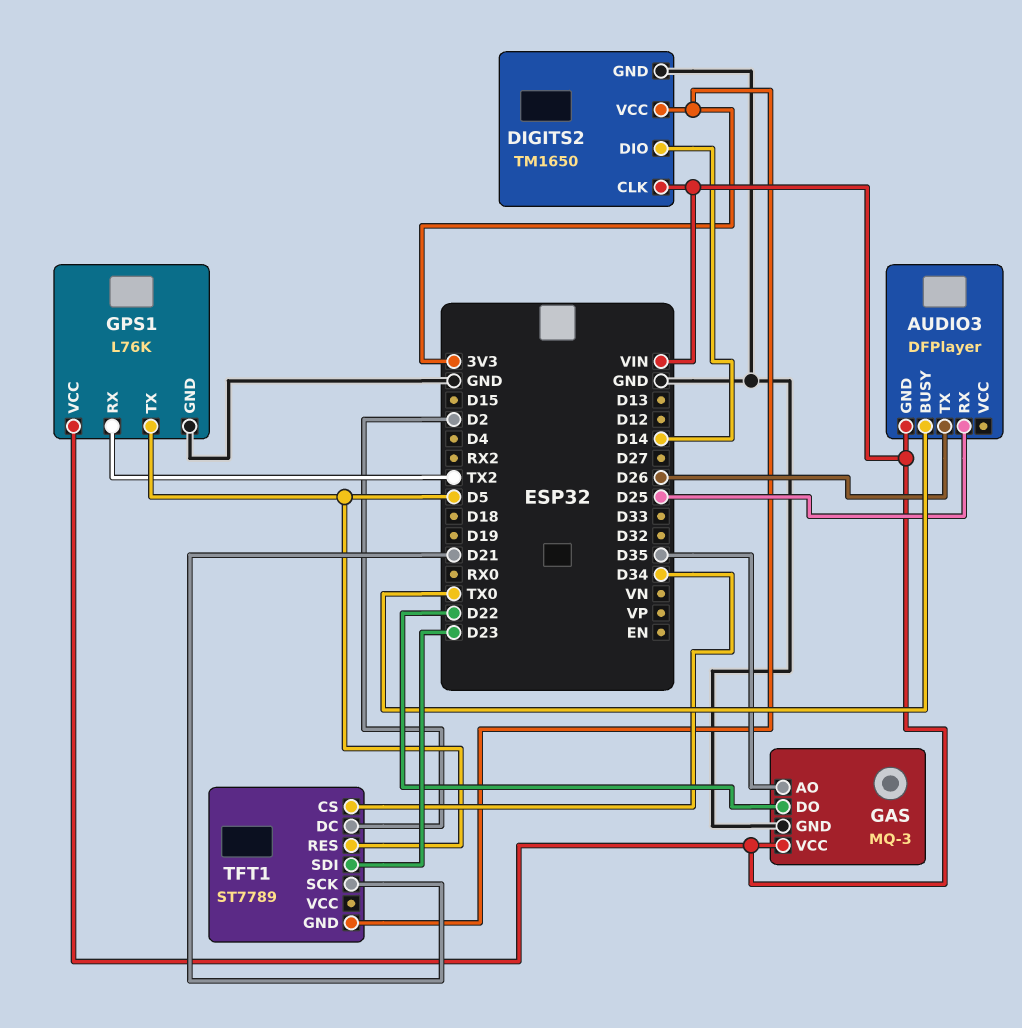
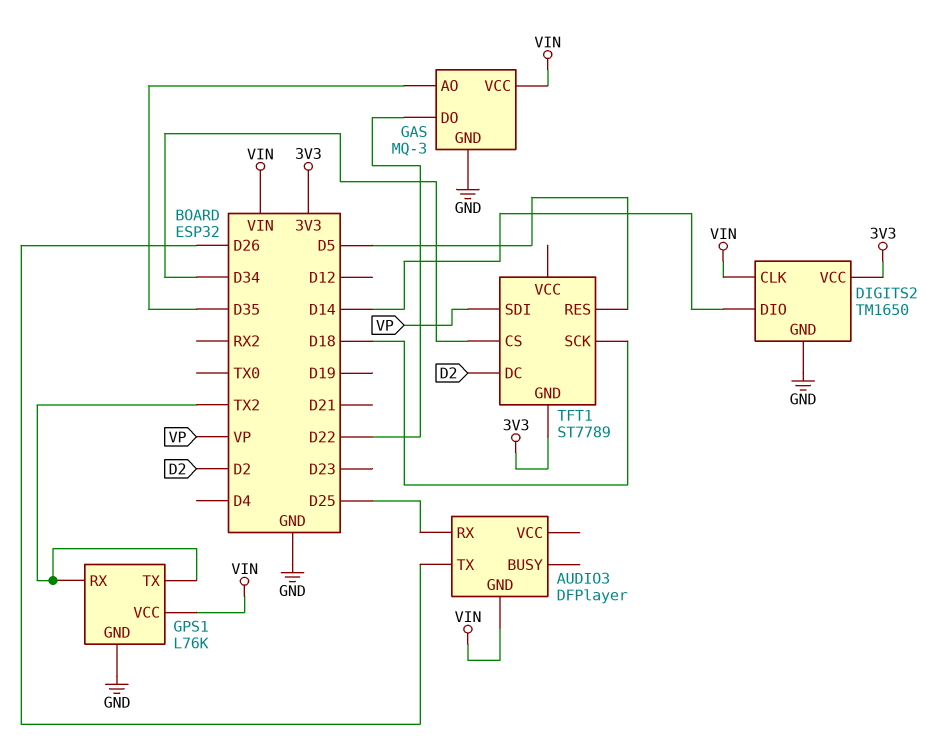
AUDIO3 pin BUSY: TX0 -> none
GPS1 pin TX: D5 -> TX2
TFT1 pin SCK: D21 -> D18
TFT1 pin SDI: D23 -> VP

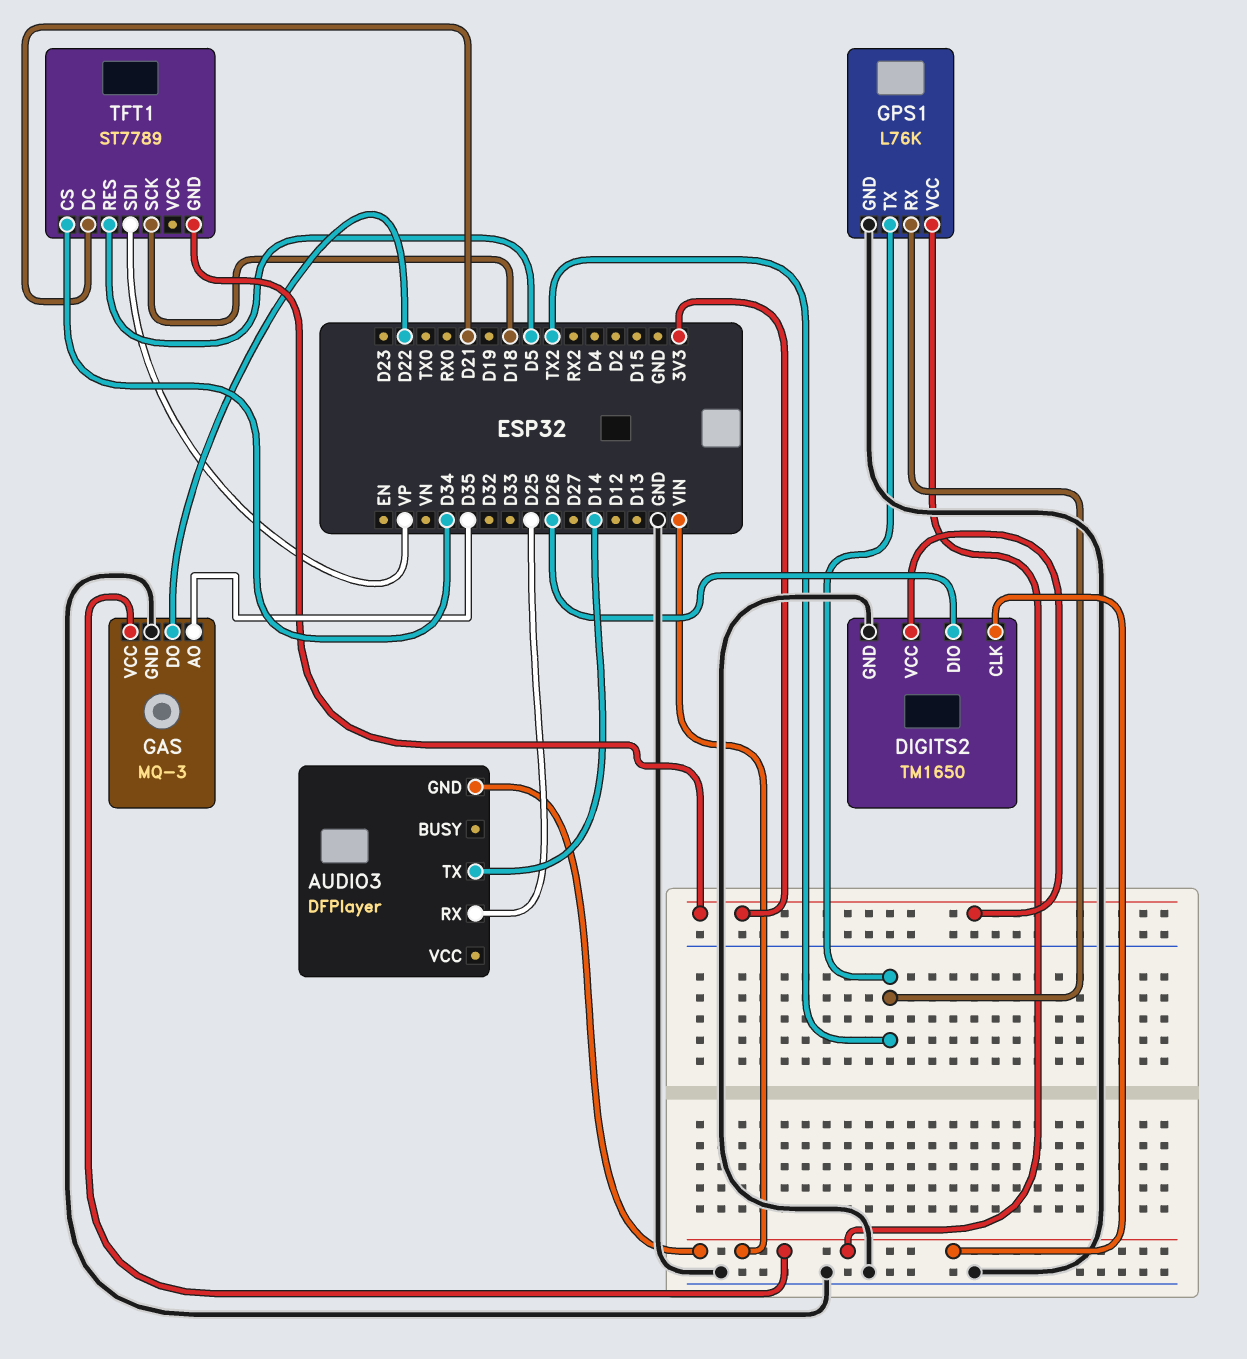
AUDIO3 pin TX: D26 -> D14
DIGITS2 pin DIO: D14 -> D26
TFT1 pin DC: D2 -> D21

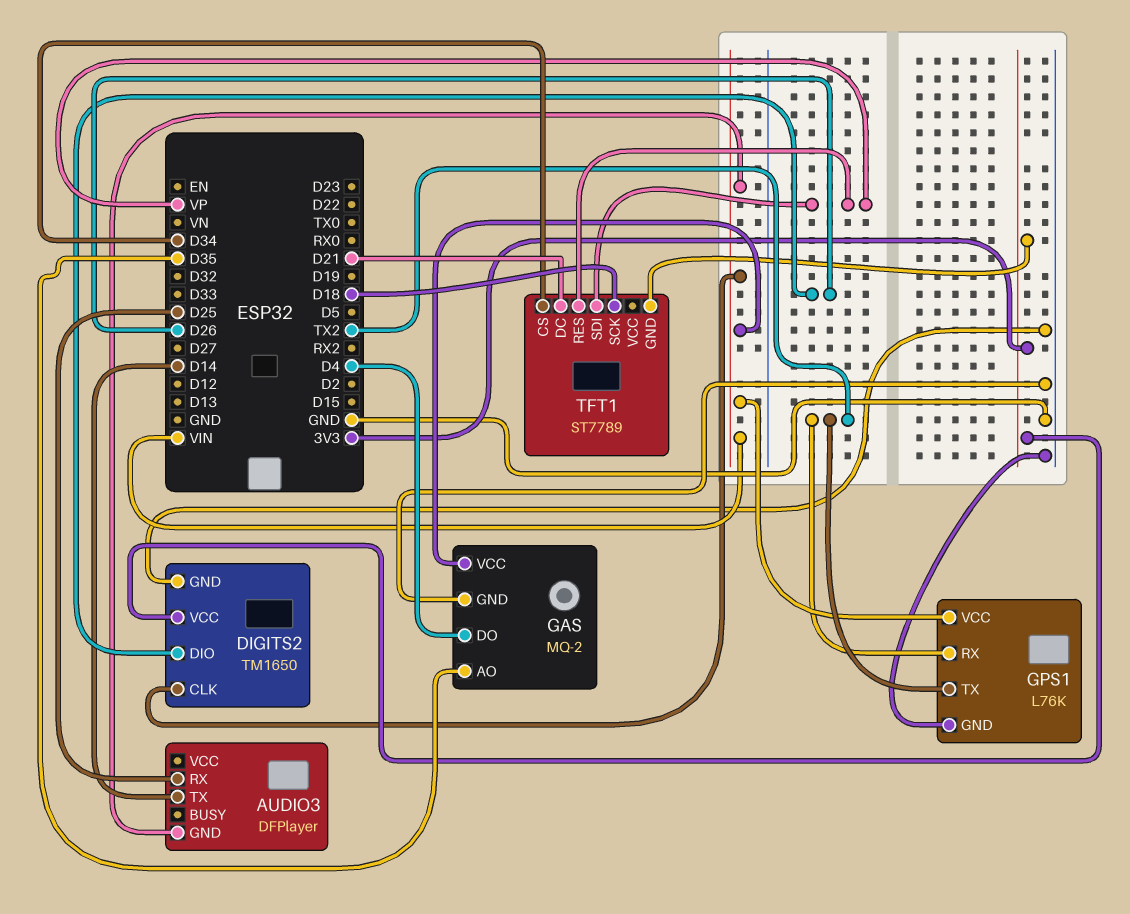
GAS: MQ-3 -> MQ-2
GAS pin DO: D22 -> D4
TFT1 pin RES: D5 -> VP

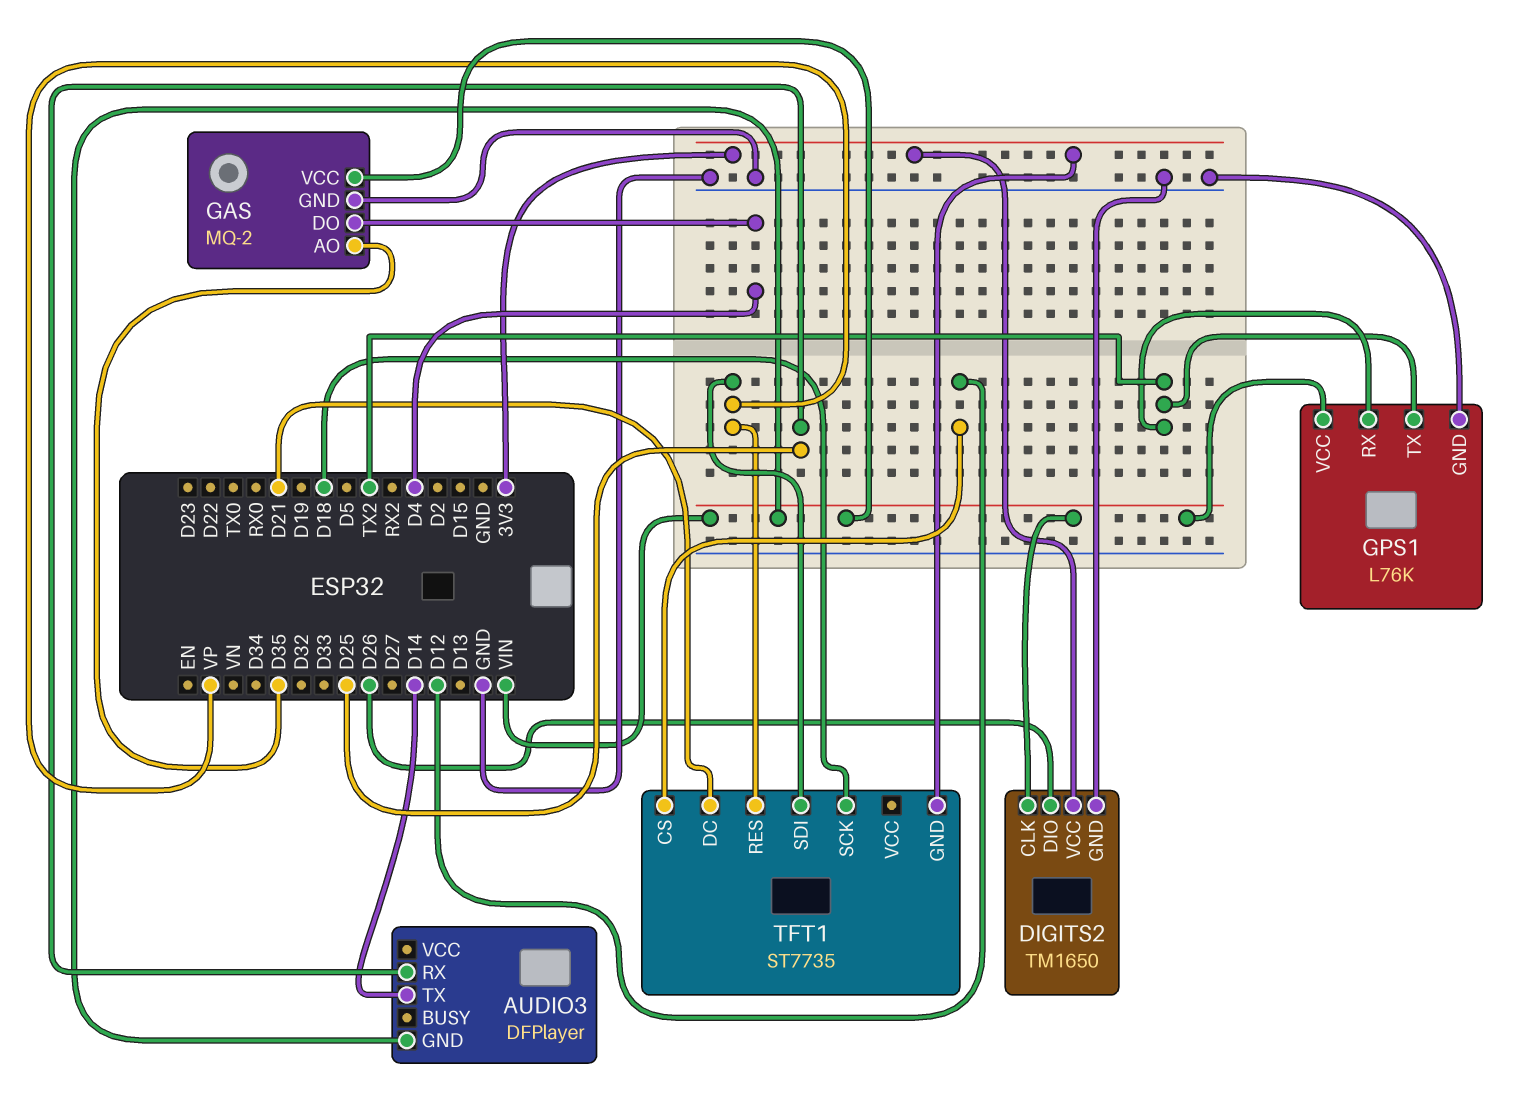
TFT1: ST7789 -> ST7735
TFT1 pin CS: D34 -> D12

